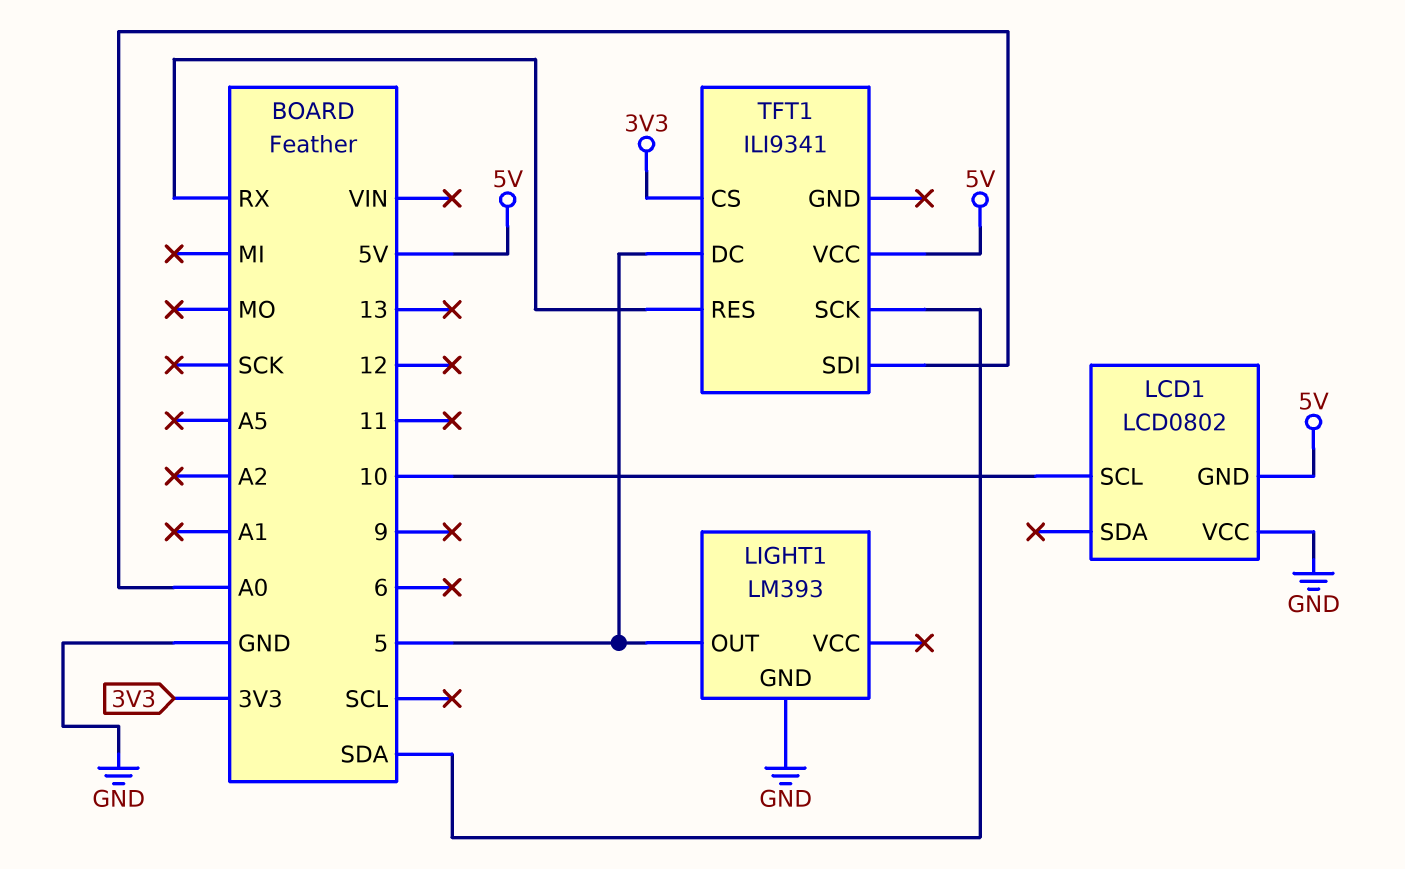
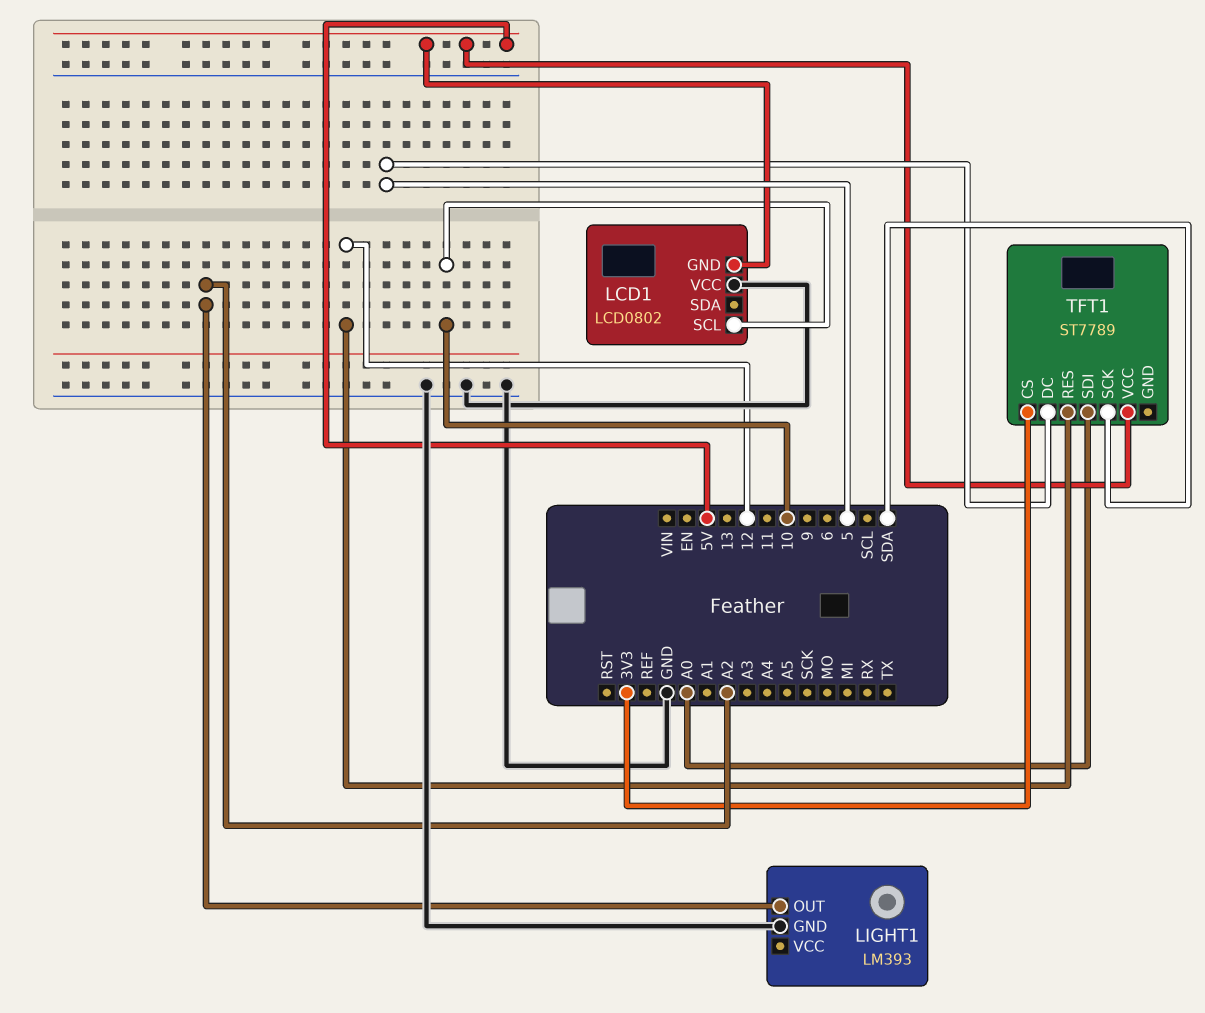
LIGHT1 pin OUT: 5 -> A2
TFT1: ILI9341 -> ST7789
TFT1 pin RES: RX -> 12

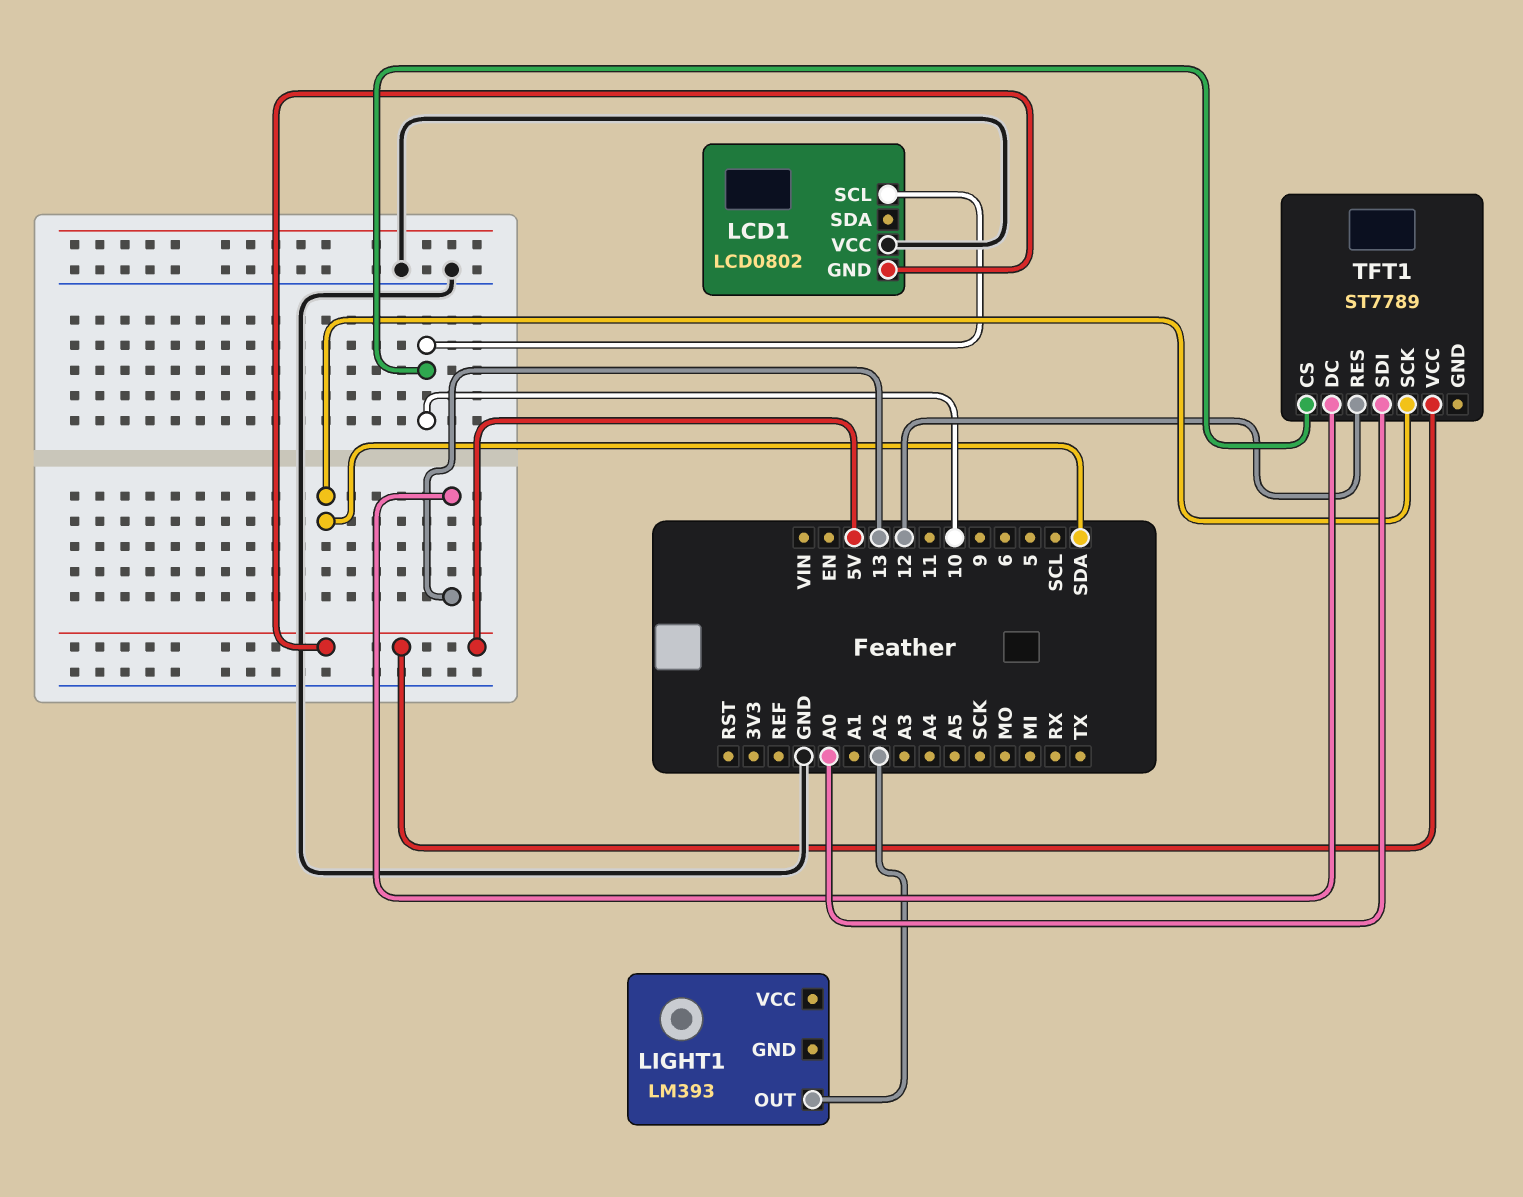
LIGHT1 pin GND: GND -> none
TFT1 pin CS: 3V3 -> 10
TFT1 pin DC: 5 -> 13

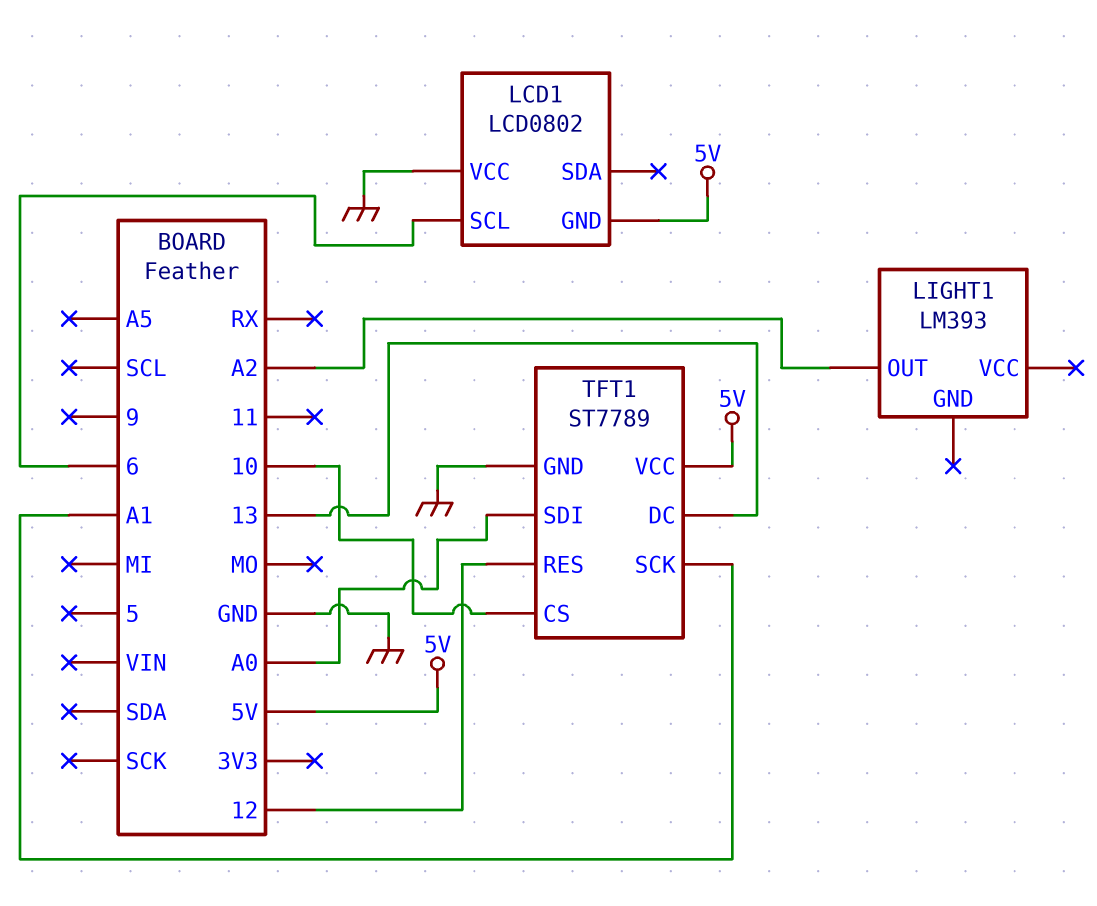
LCD1 pin SCL: 10 -> 6
TFT1 pin GND: none -> GND
TFT1 pin SCK: SDA -> A1

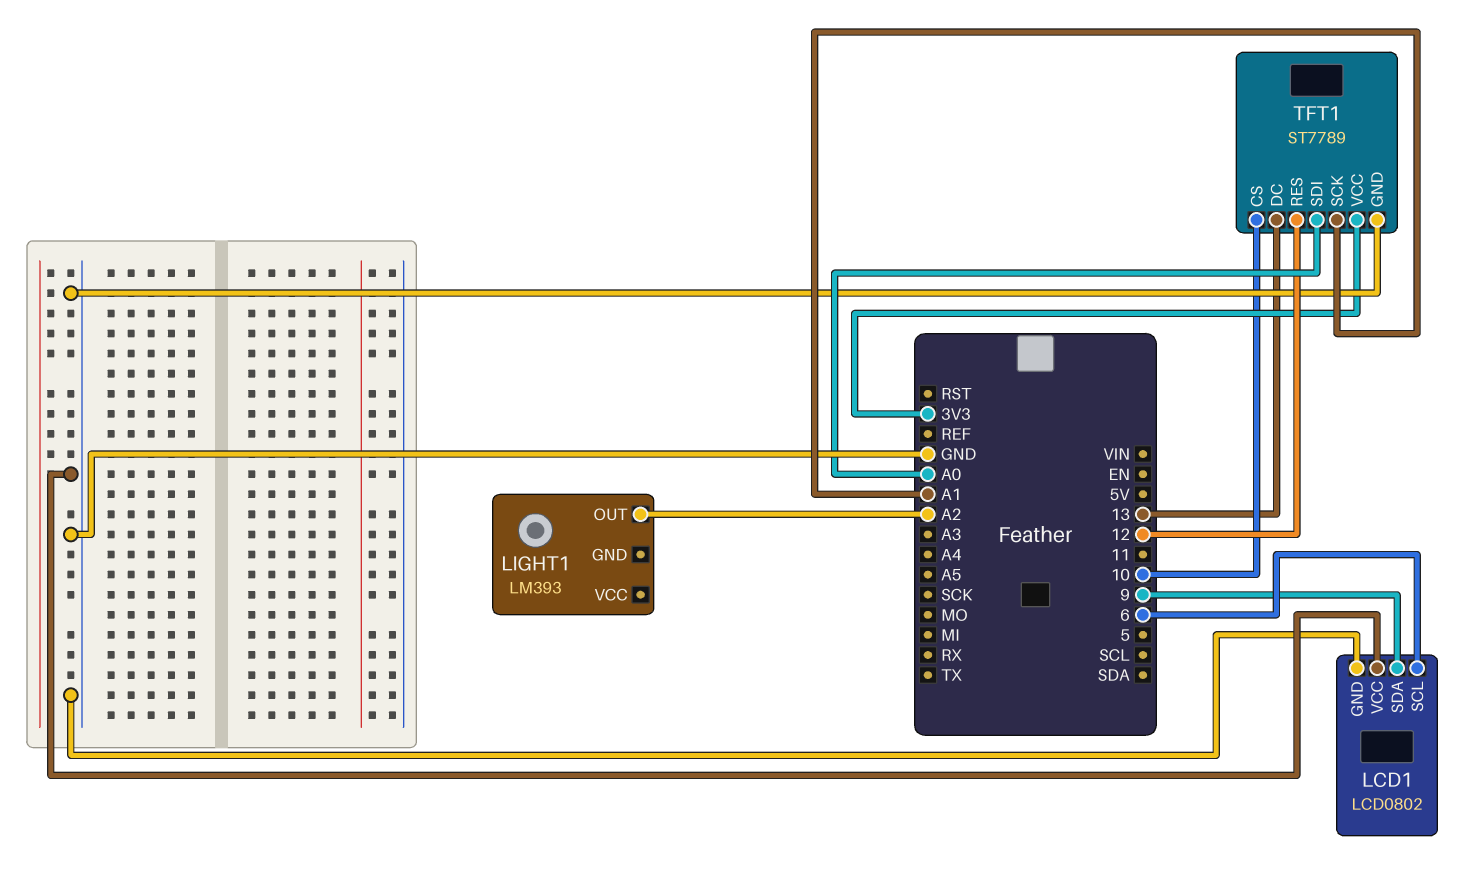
LCD1 pin GND: 5V -> GND
LCD1 pin SDA: none -> 9
TFT1 pin VCC: 5V -> 3V3

